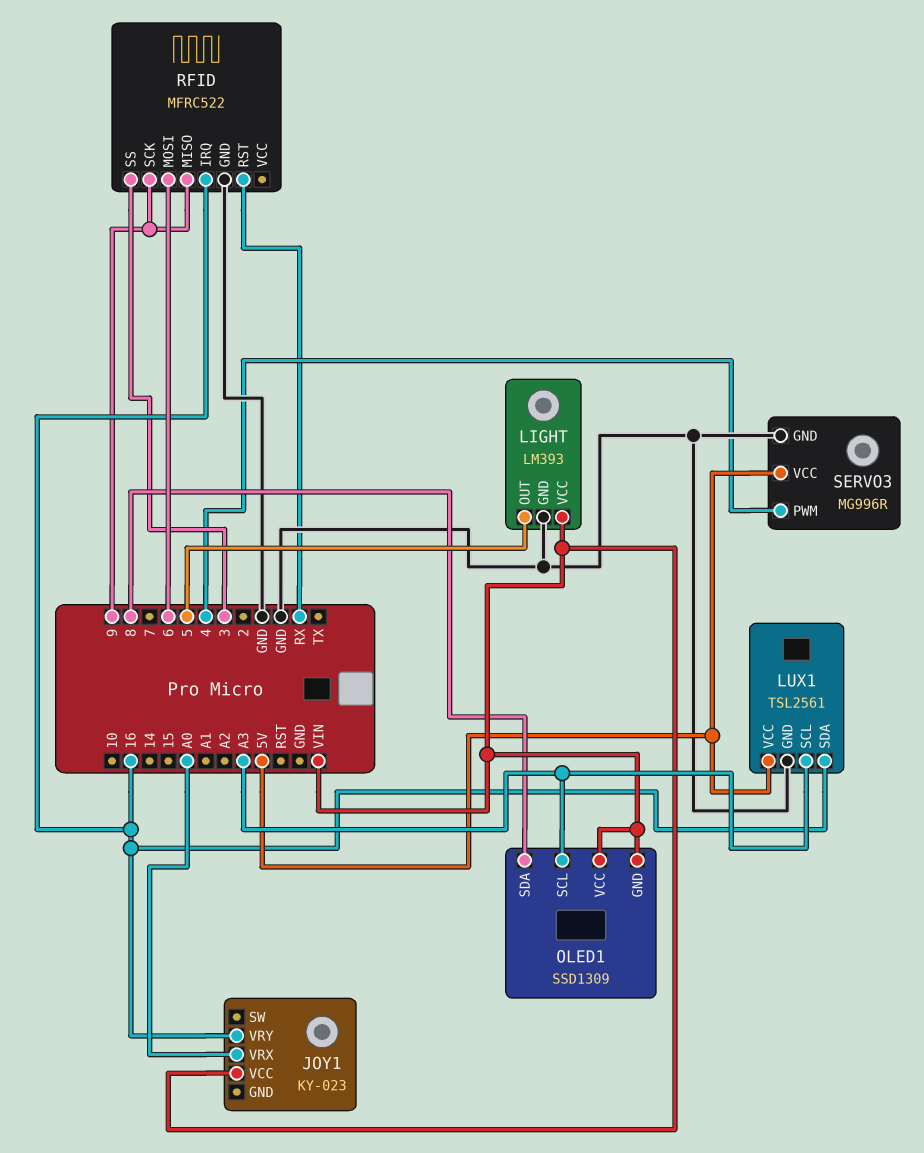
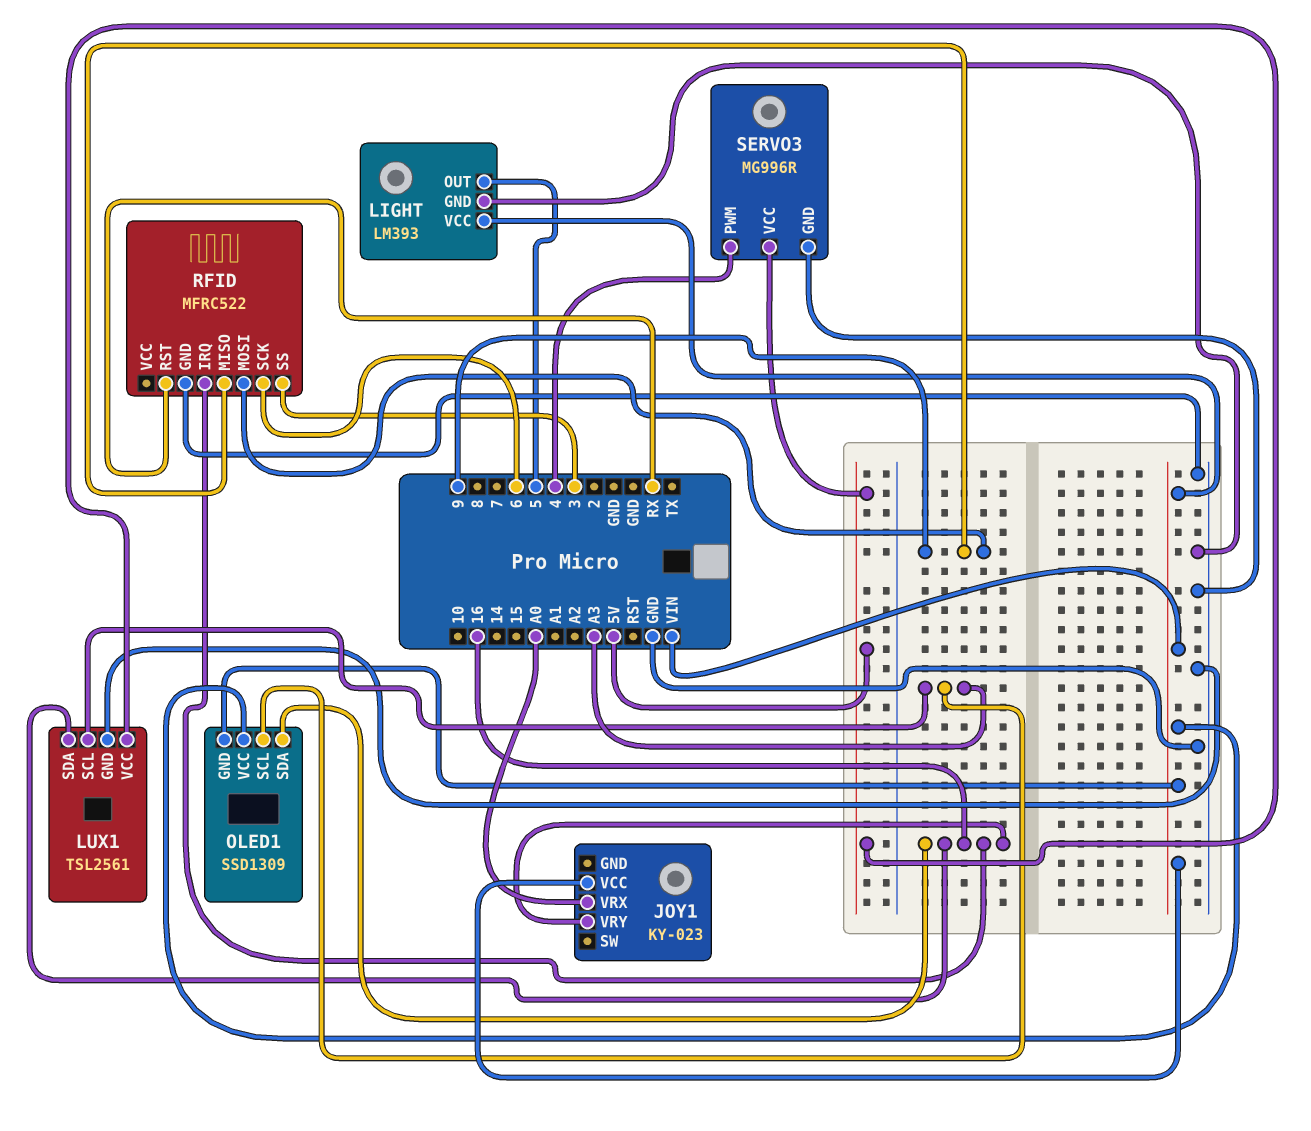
OLED1 pin SDA: 8 -> 16
RFID pin MOSI: 6 -> 9
RFID pin SCK: 9 -> 6

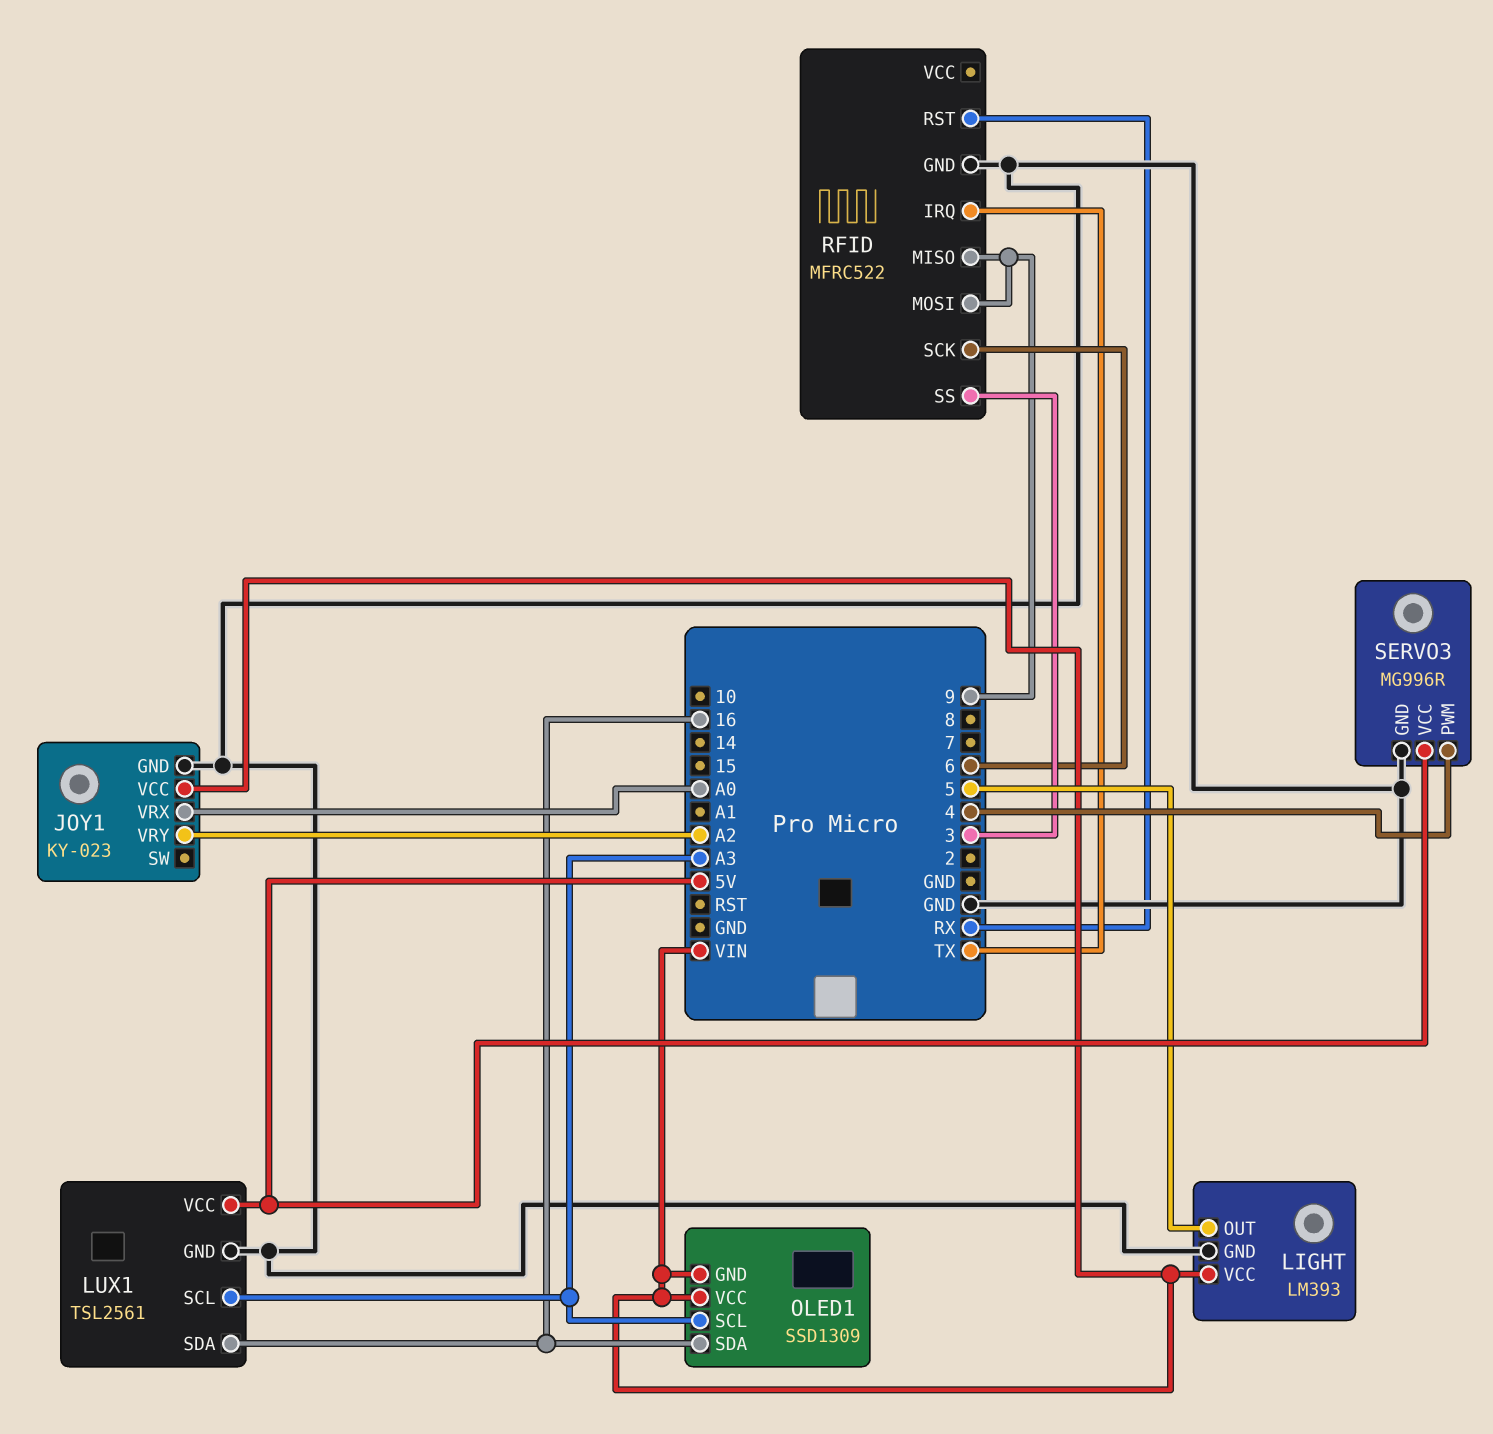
JOY1 pin GND: none -> GND
JOY1 pin VRY: 16 -> A2
RFID pin IRQ: 16 -> TX

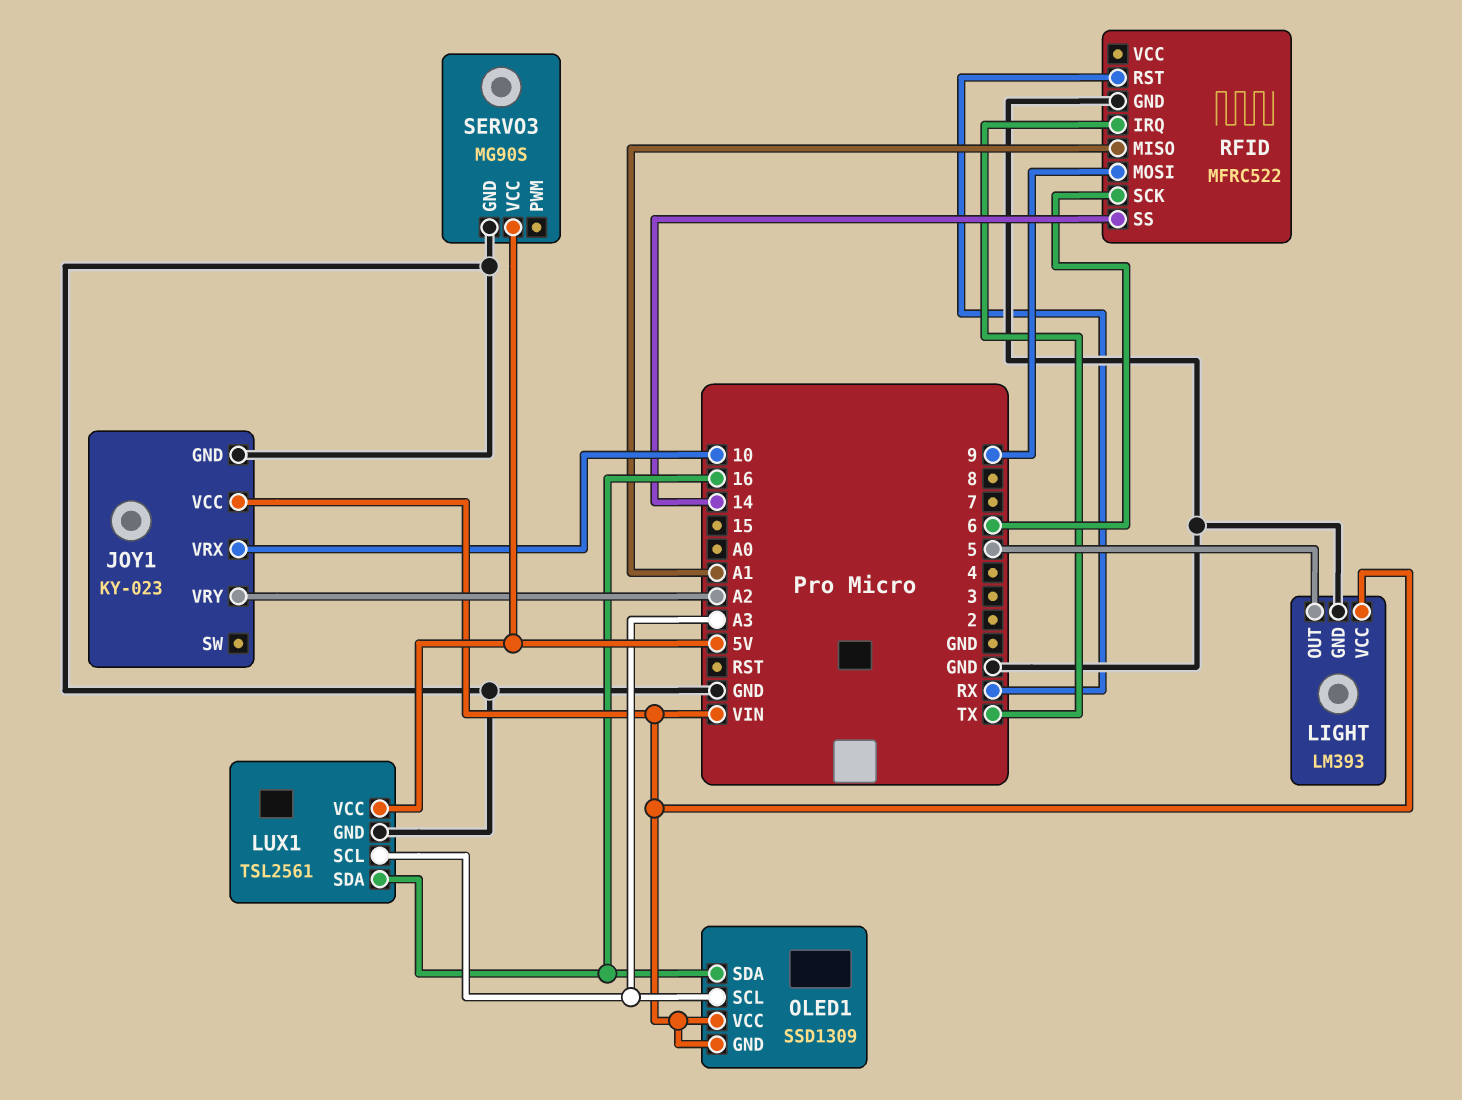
JOY1 pin VRX: A0 -> 10
RFID pin MISO: 9 -> A1
RFID pin SS: 3 -> 14
SERVO3: MG996R -> MG90S
SERVO3 pin PWM: 4 -> none

